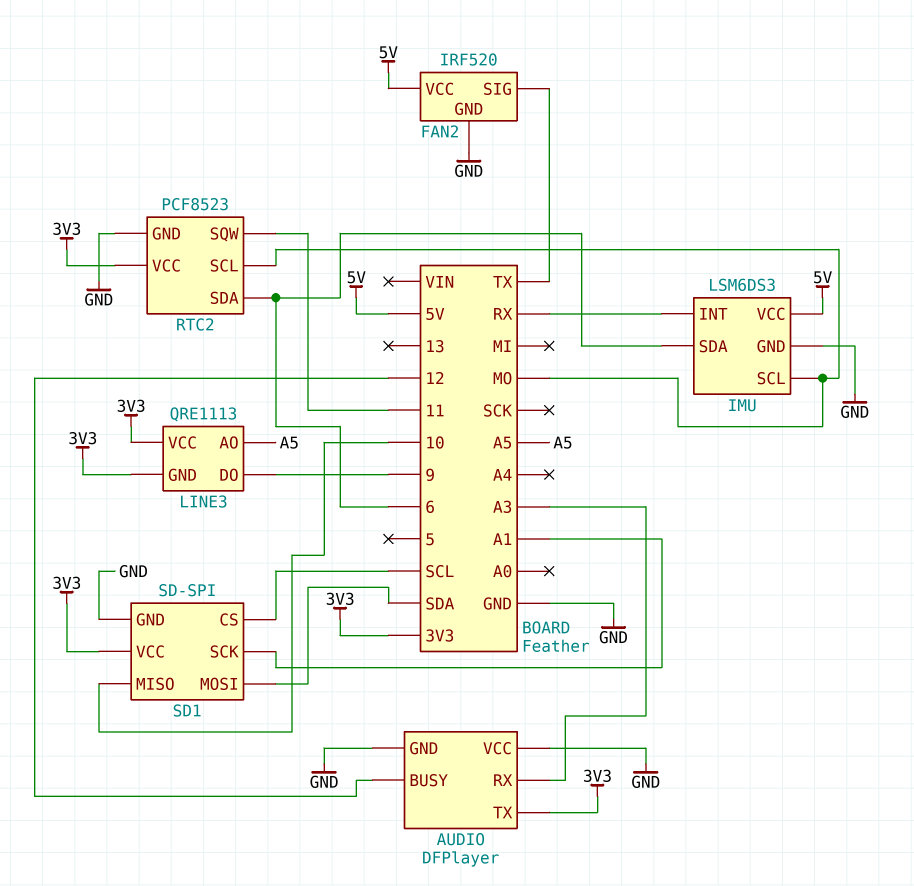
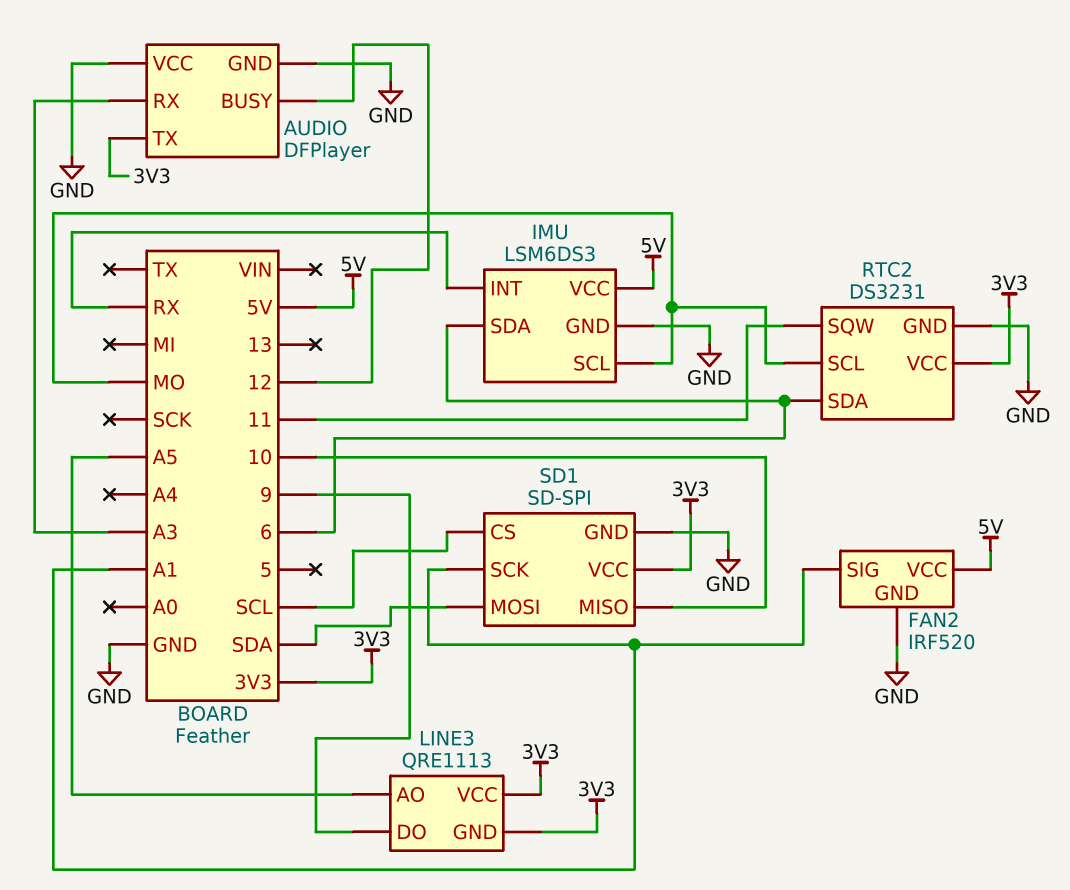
FAN2 pin SIG: TX -> A1
RTC2: PCF8523 -> DS3231

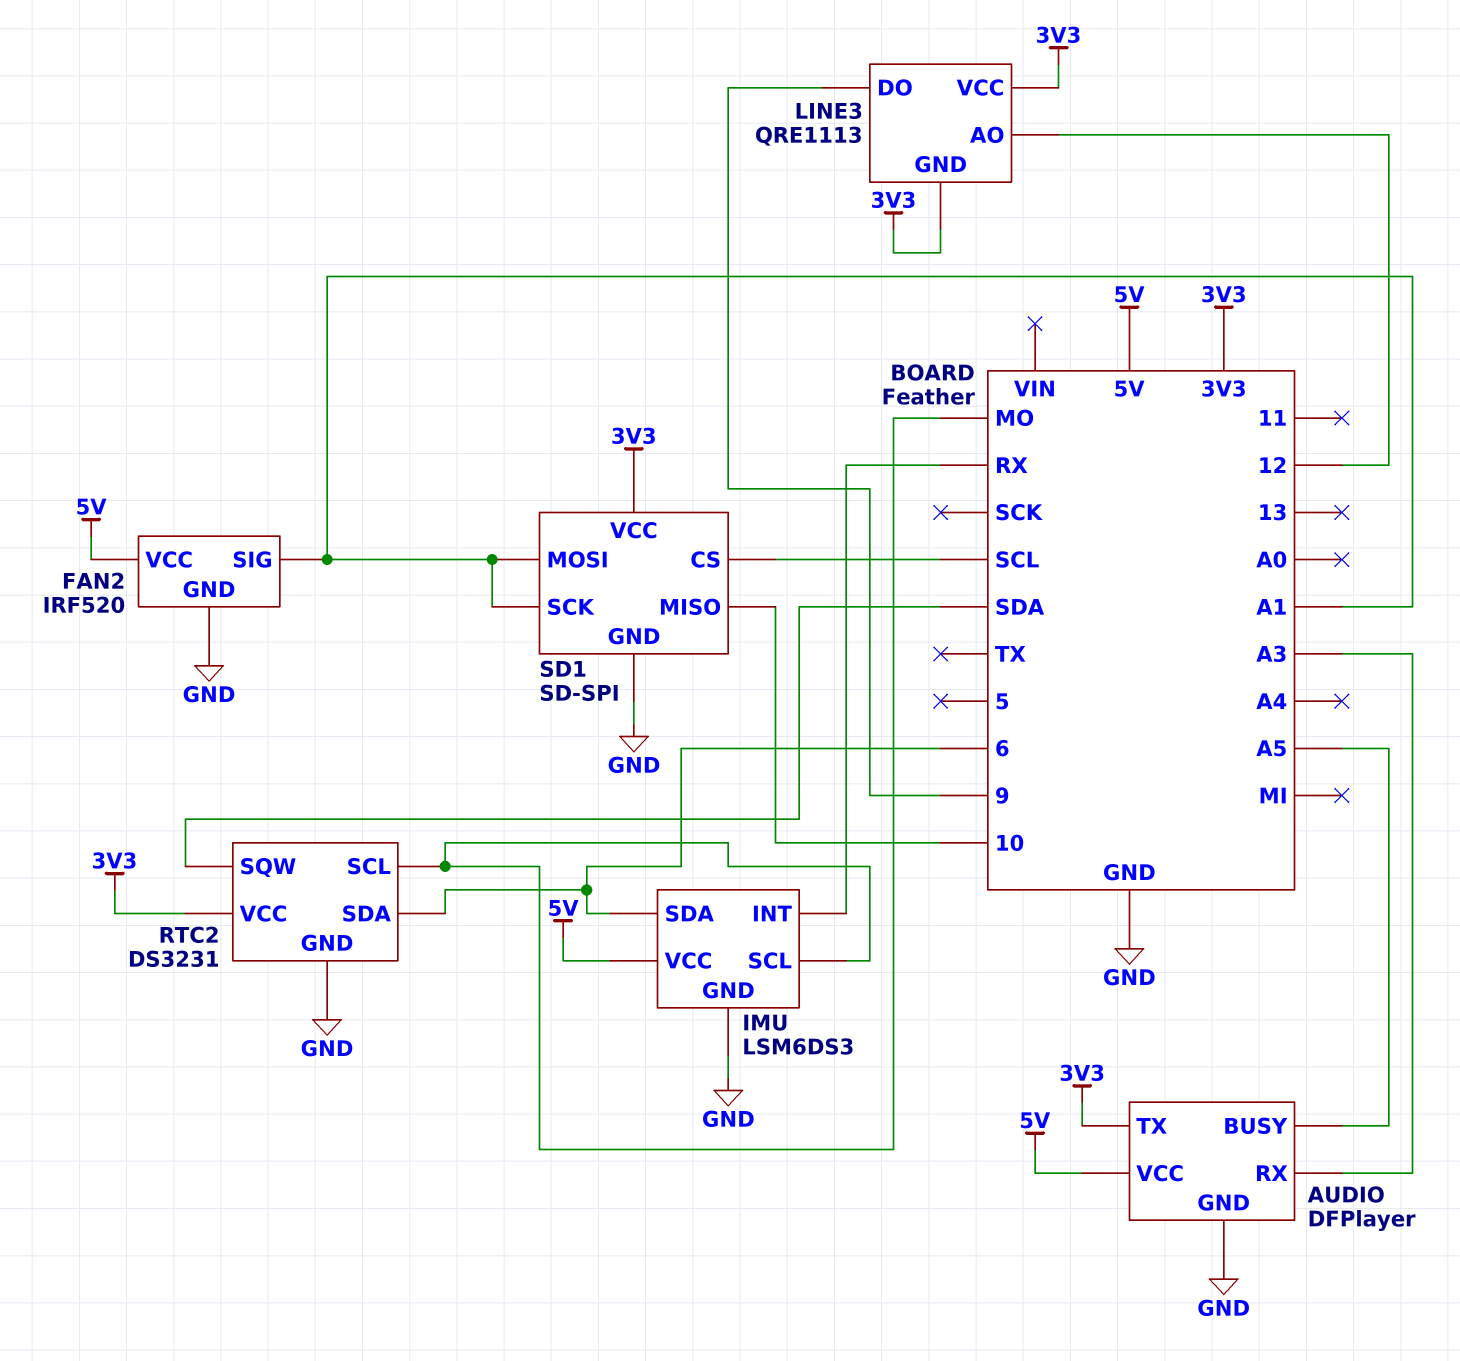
AUDIO pin BUSY: 12 -> A5
AUDIO pin VCC: GND -> 5V
LINE3 pin AO: A5 -> 12
RTC2 pin SQW: 11 -> SDA
SD1 pin MOSI: SDA -> A1

